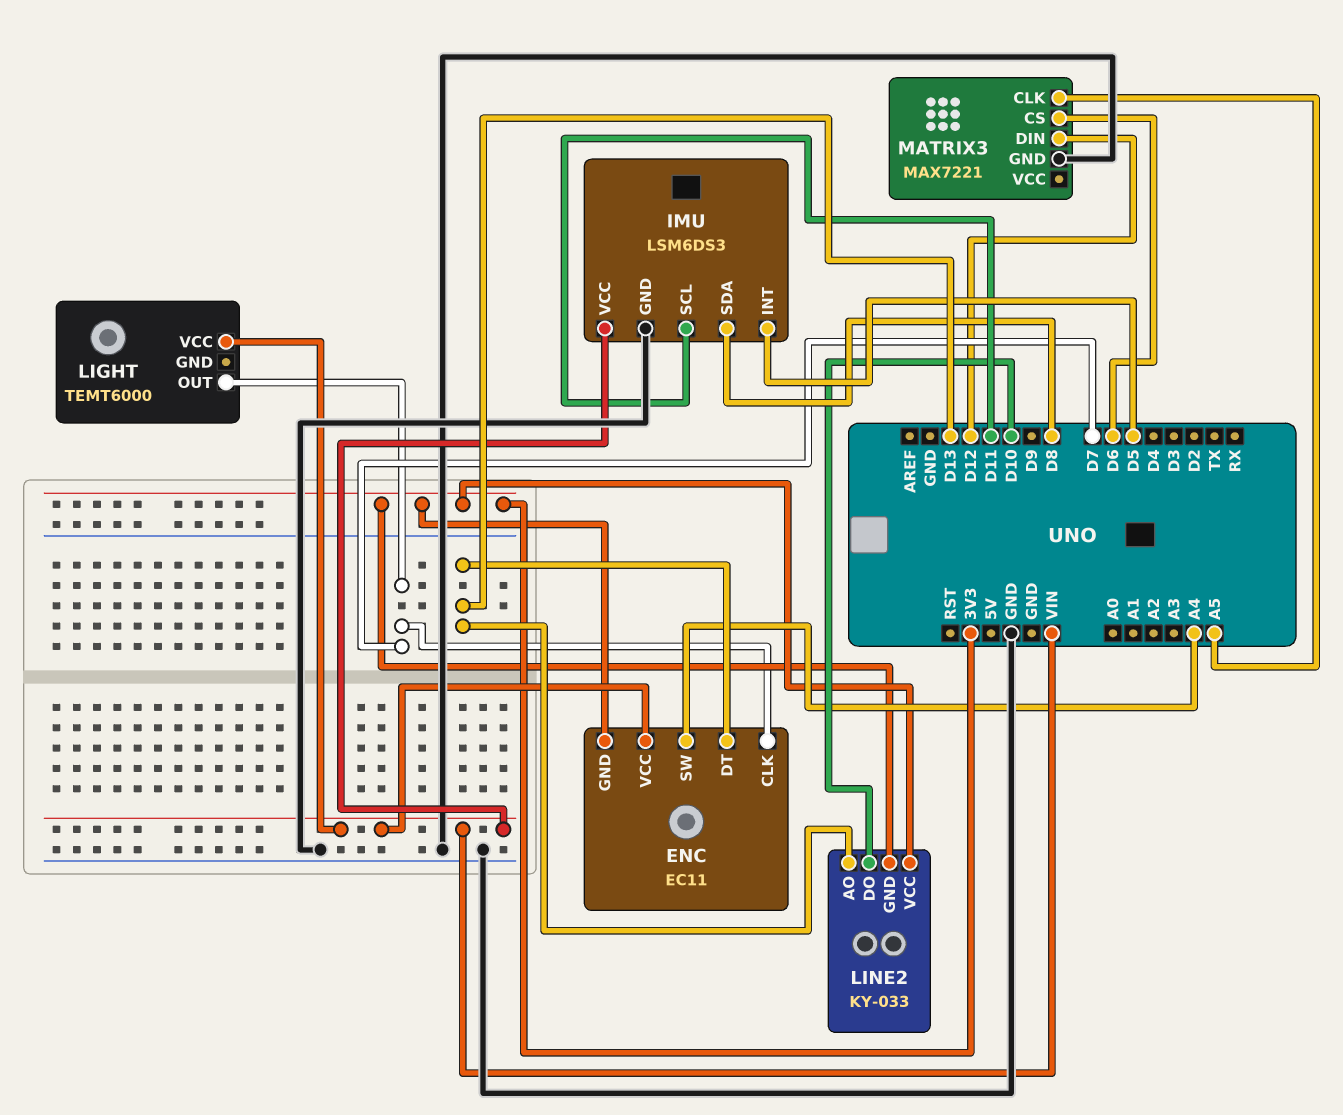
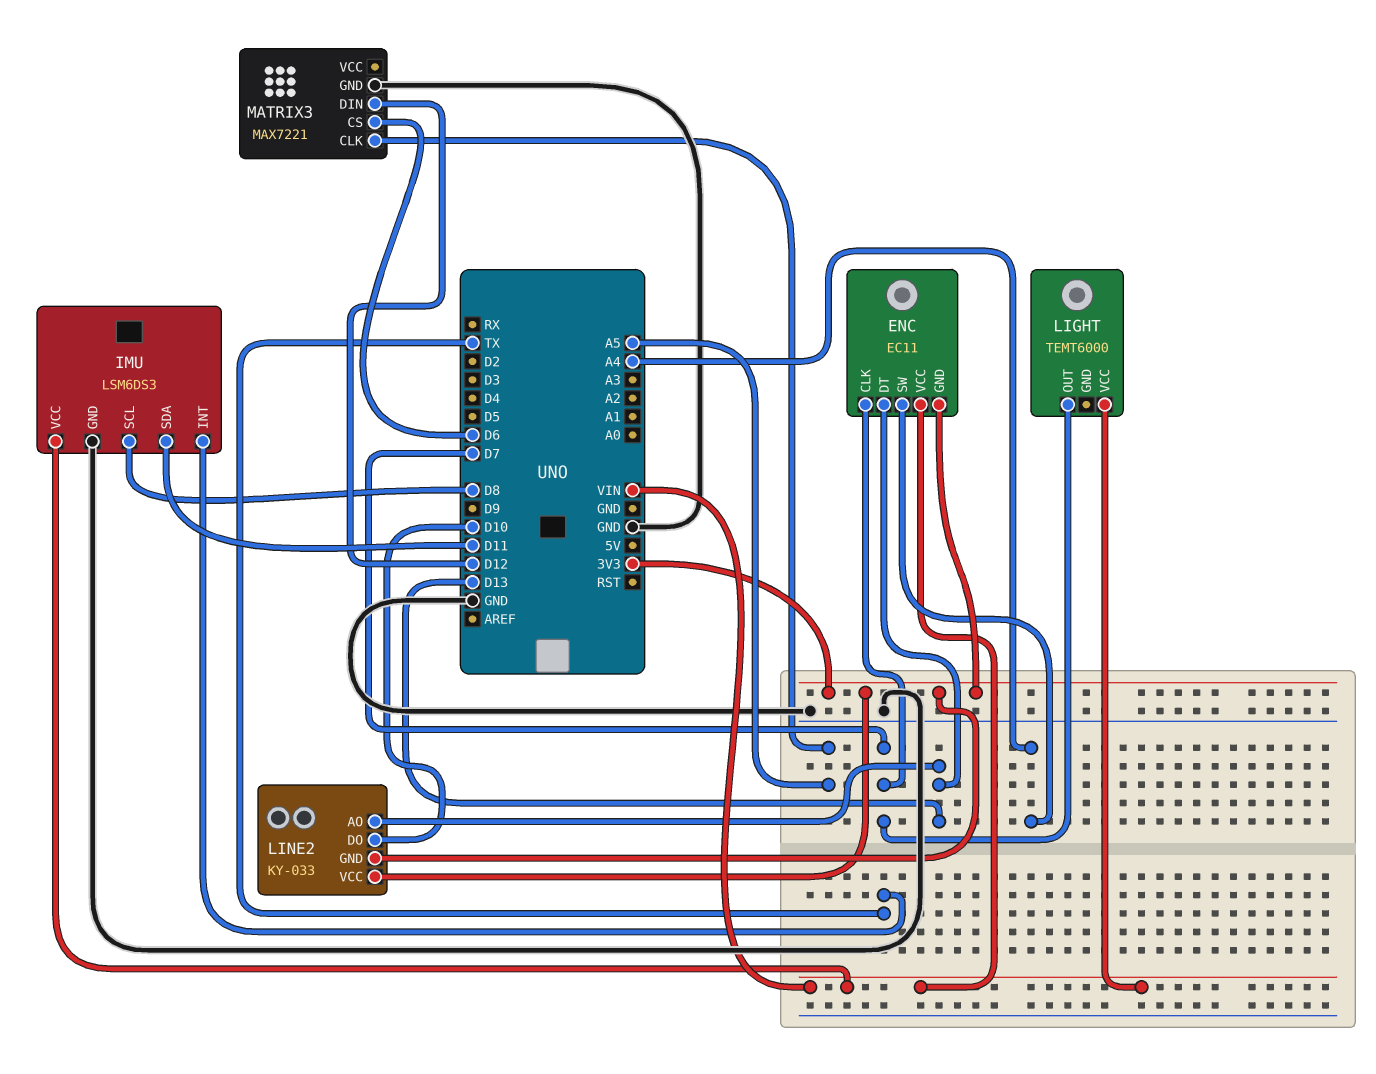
IMU pin INT: D5 -> TX
IMU pin SCL: D11 -> D8
IMU pin SDA: D8 -> D11

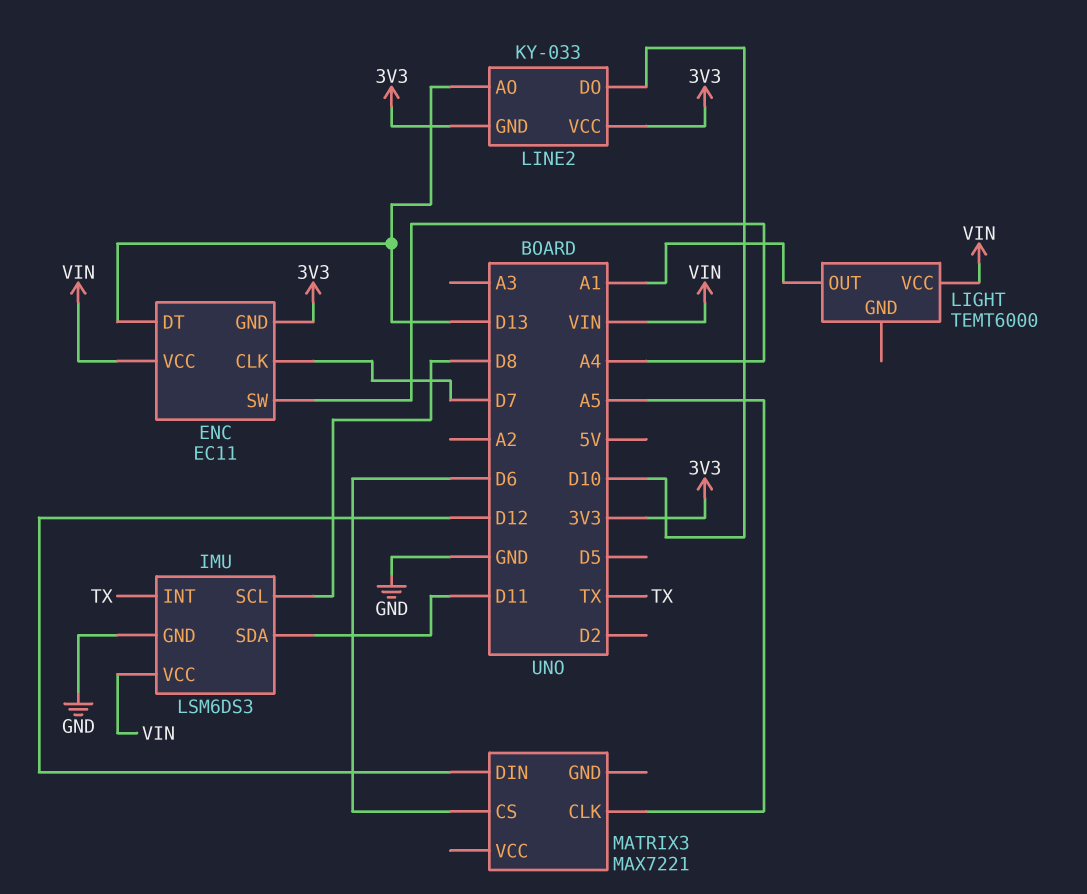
LIGHT pin OUT: D7 -> A1
MATRIX3 pin GND: GND -> none

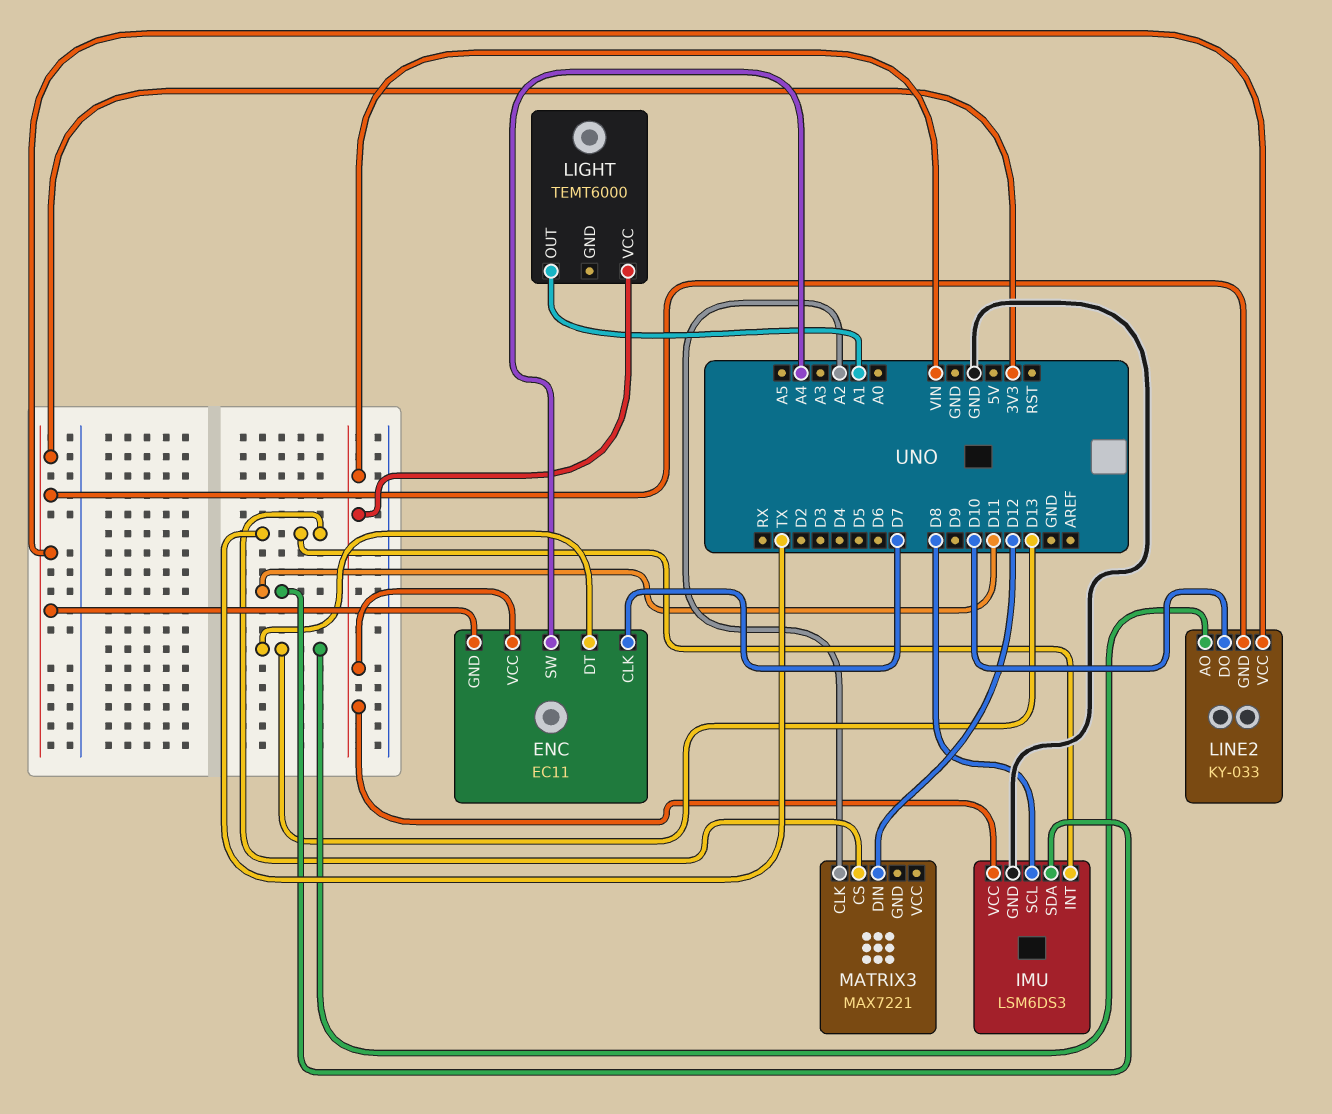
MATRIX3 pin CLK: A5 -> A2
MATRIX3 pin CS: D6 -> TX

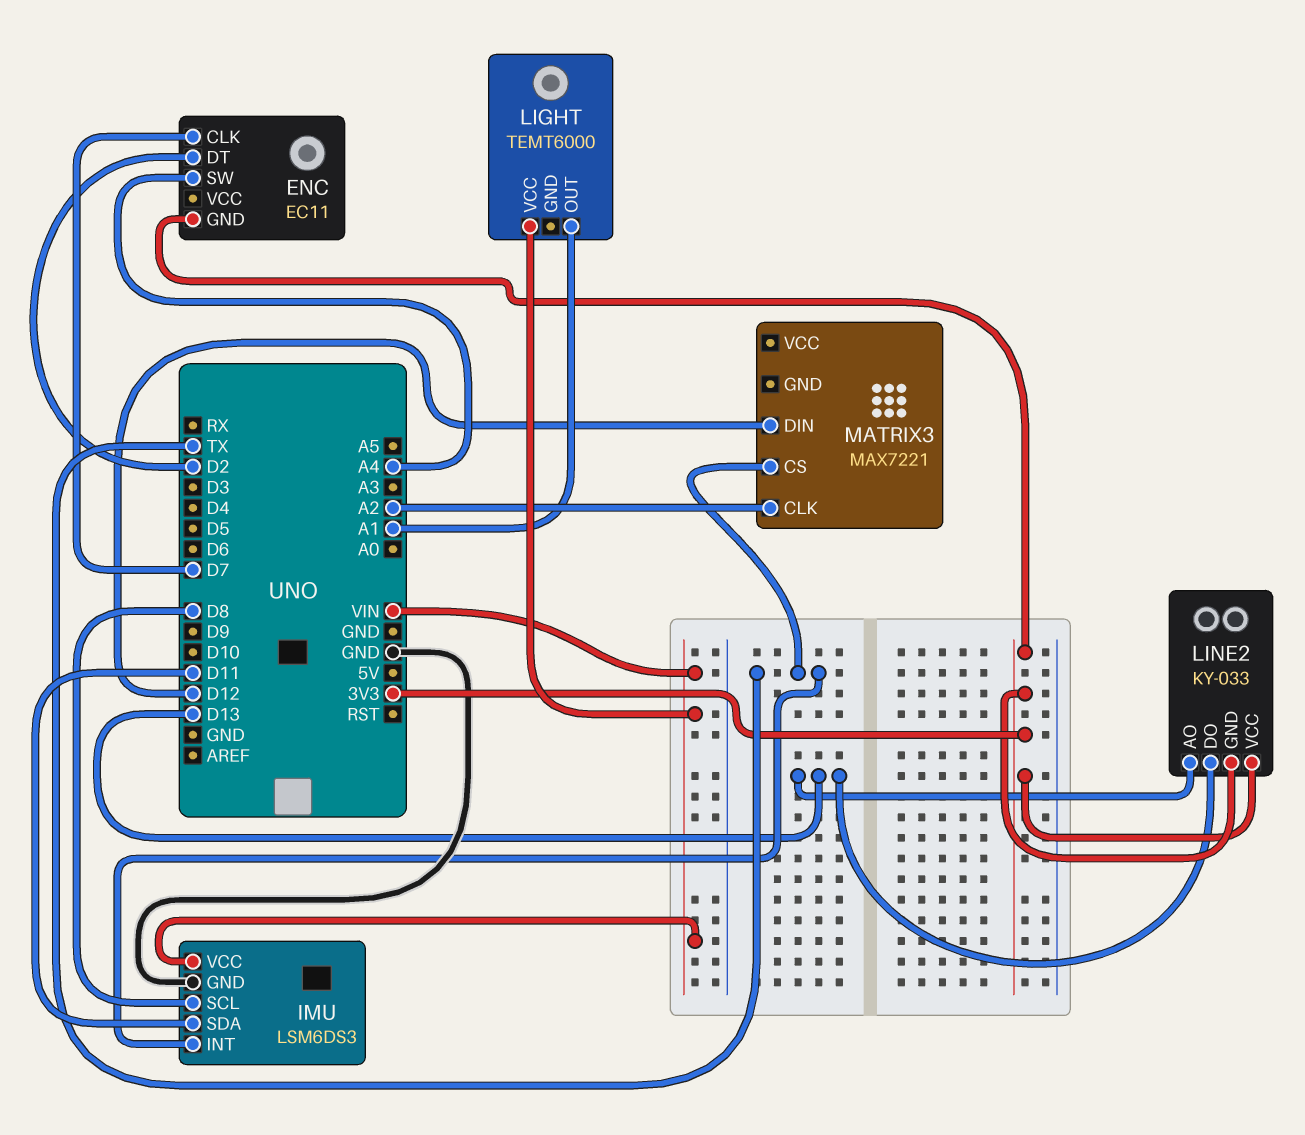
ENC pin DT: D13 -> D2
ENC pin VCC: VIN -> none
LINE2 pin DO: D10 -> D13

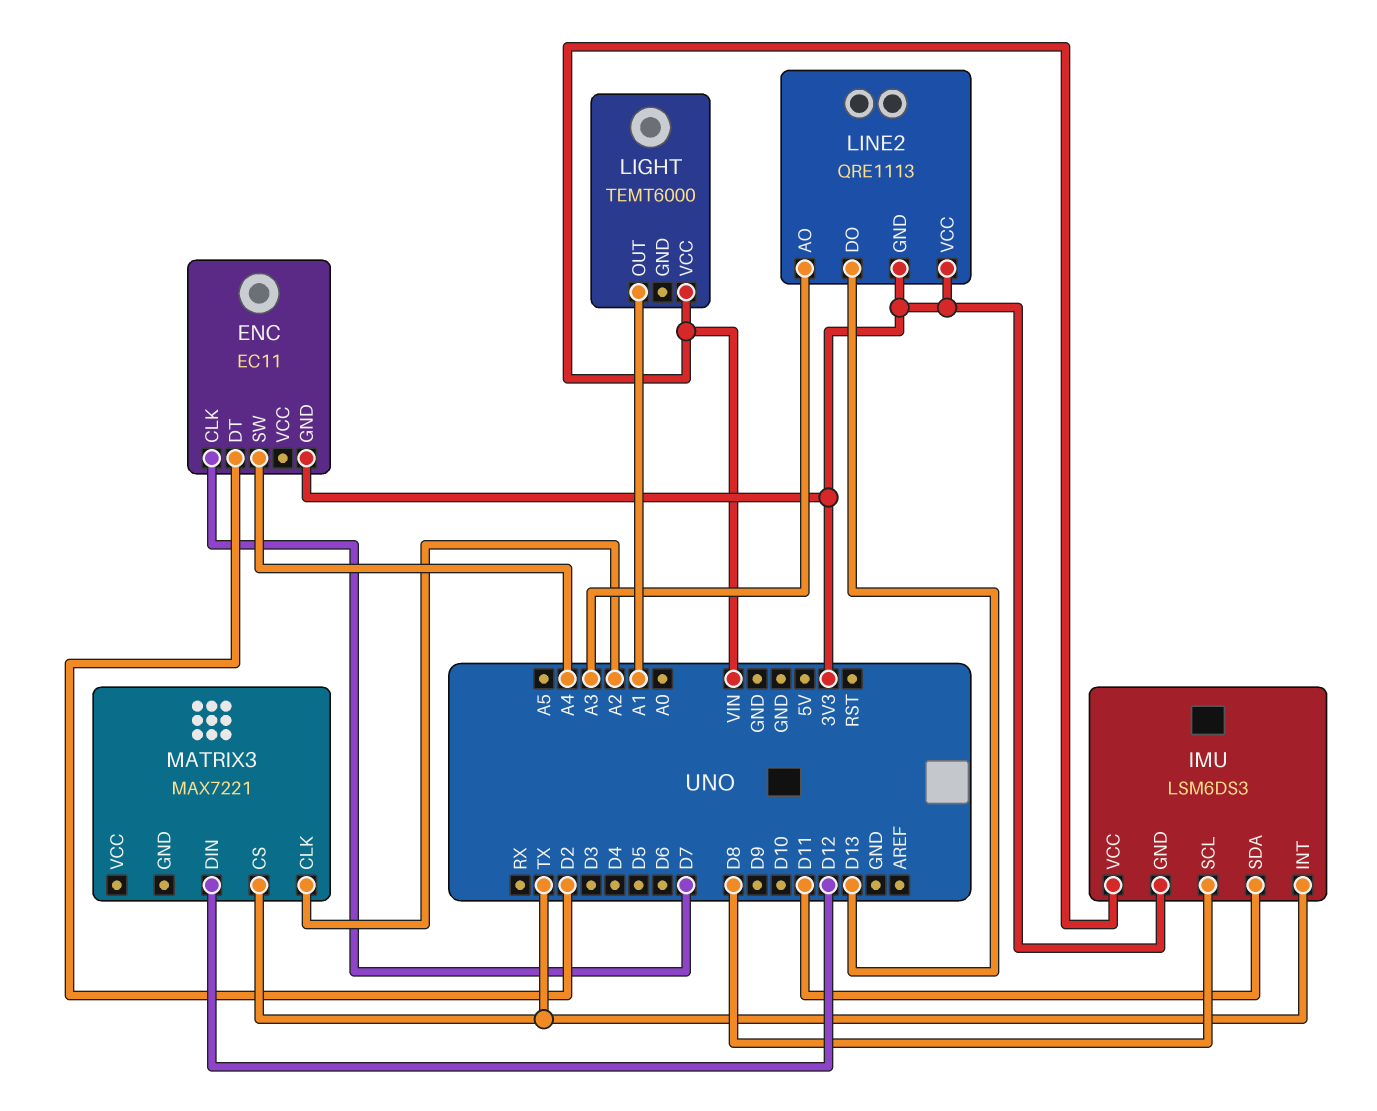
IMU pin GND: GND -> 3V3
LINE2: KY-033 -> QRE1113
LINE2 pin AO: D13 -> A3

